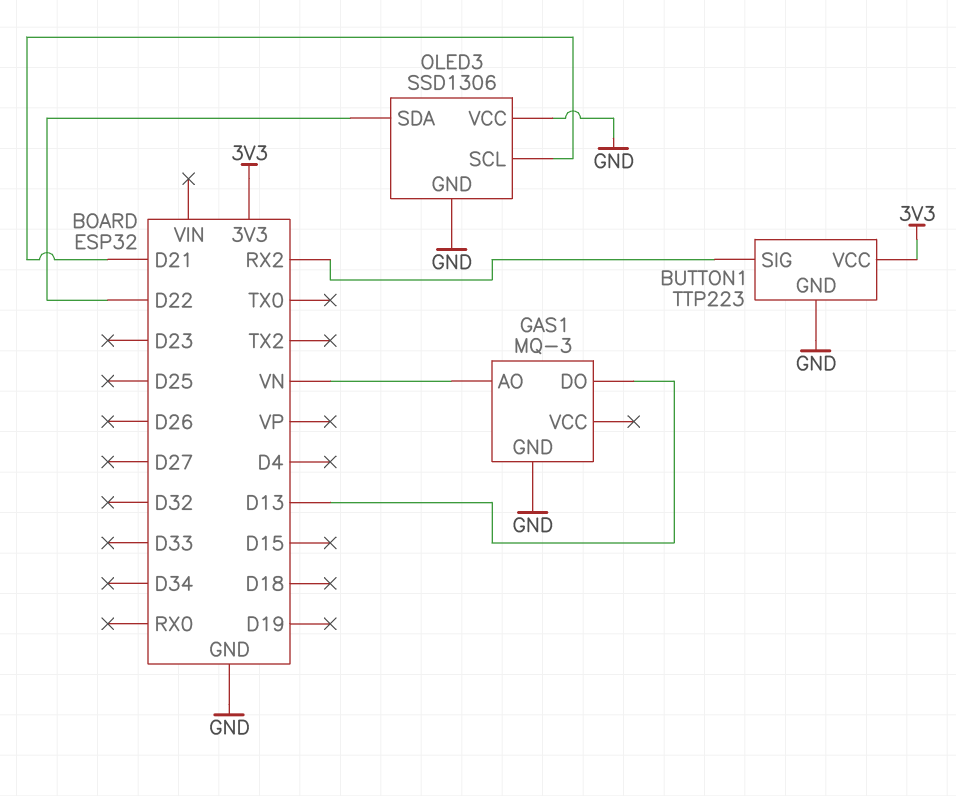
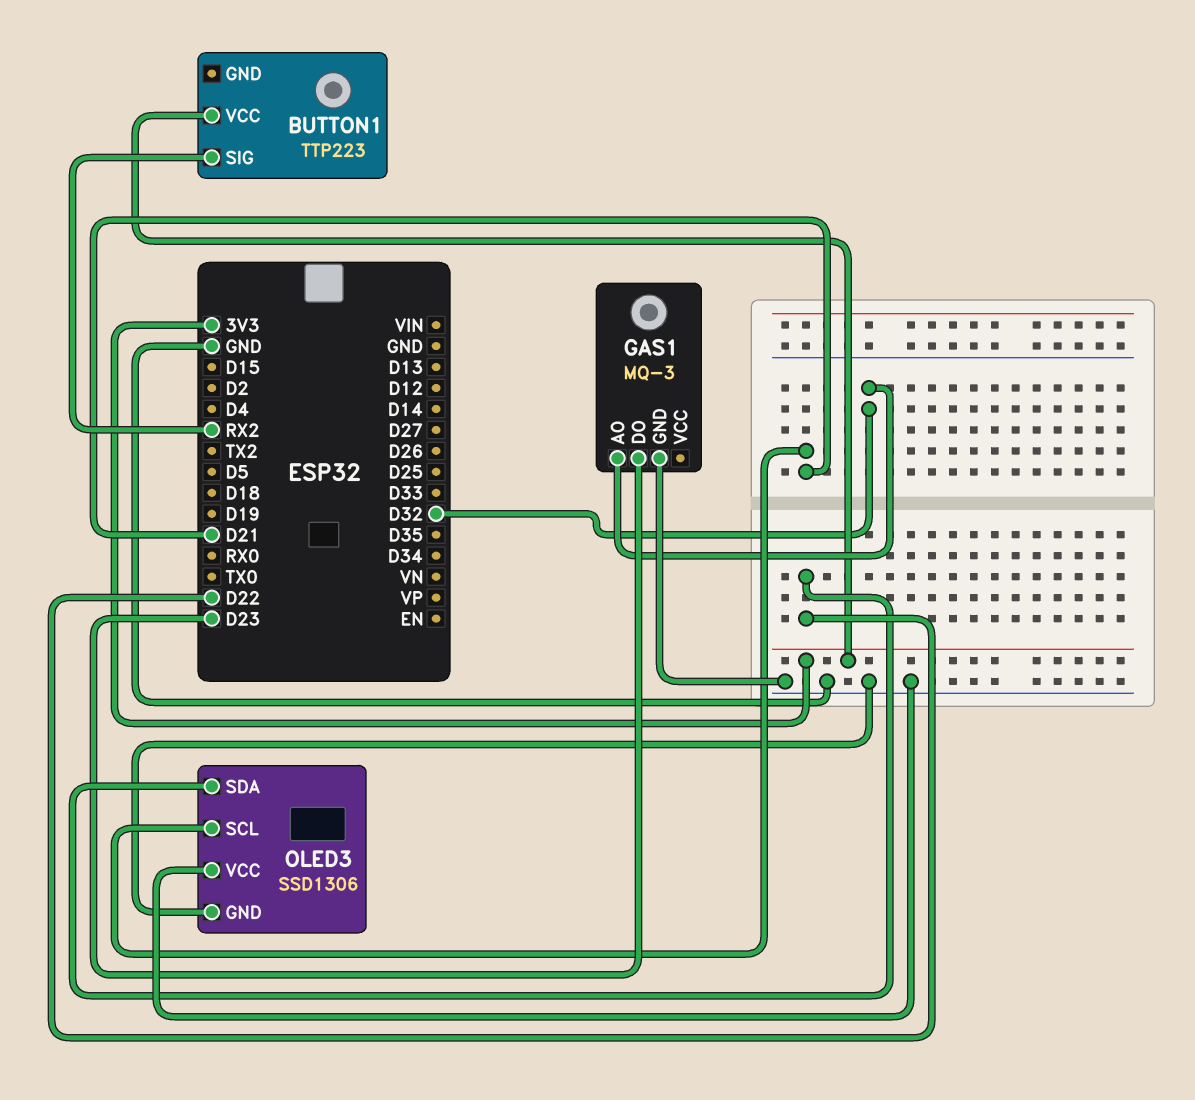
BUTTON1 pin GND: GND -> none
GAS1 pin AO: VN -> D32
GAS1 pin DO: D13 -> D23

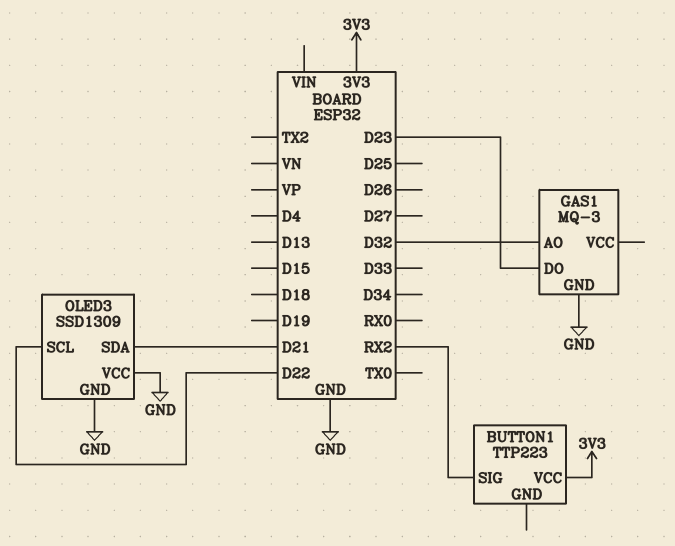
OLED3: SSD1306 -> SSD1309
OLED3 pin SCL: D21 -> D22
OLED3 pin SDA: D22 -> D21

